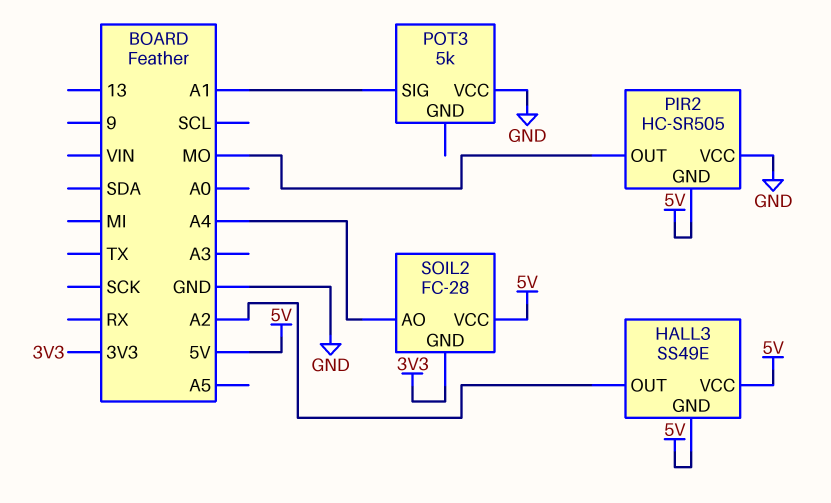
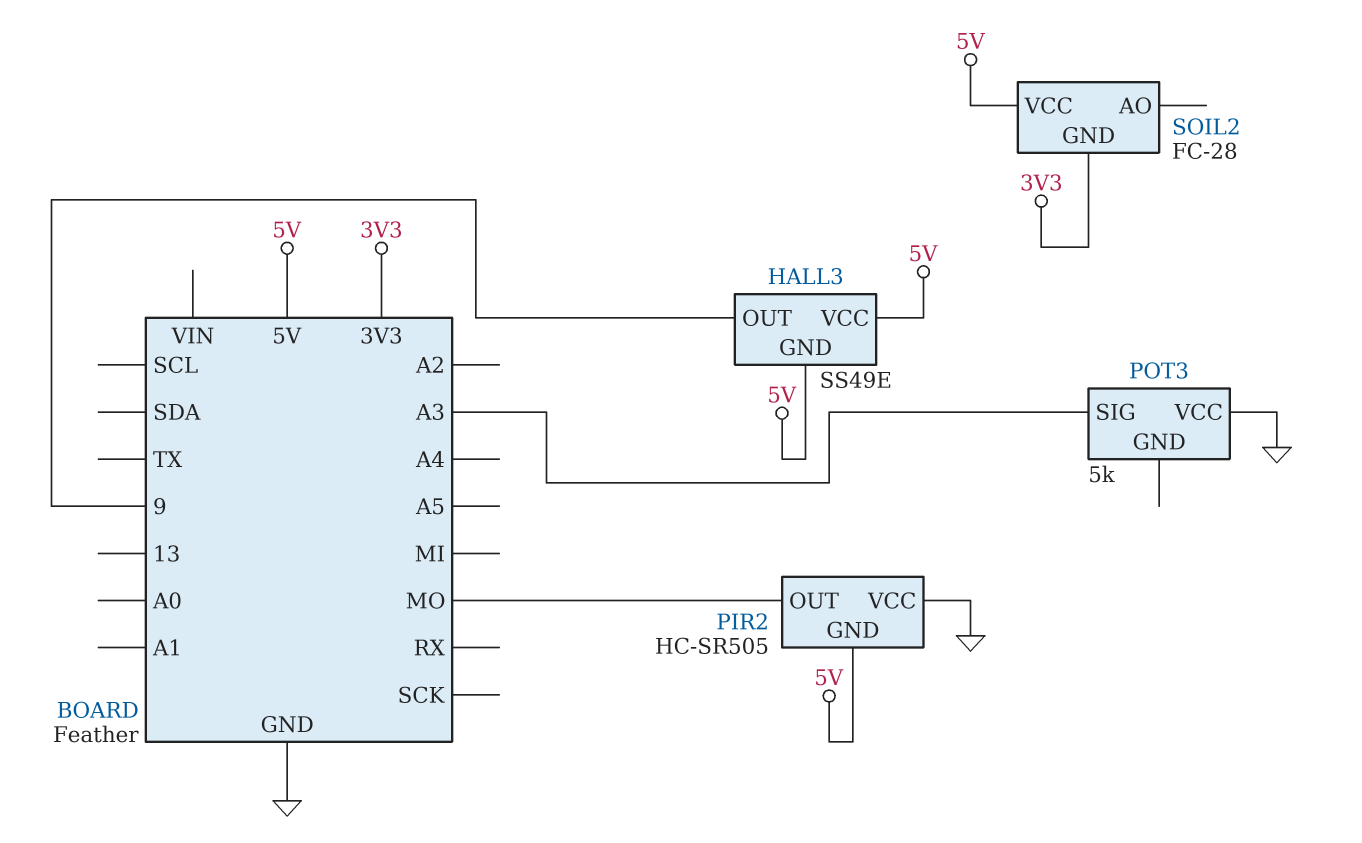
HALL3 pin OUT: A2 -> 9
POT3 pin SIG: A1 -> A3
SOIL2 pin AO: A4 -> none

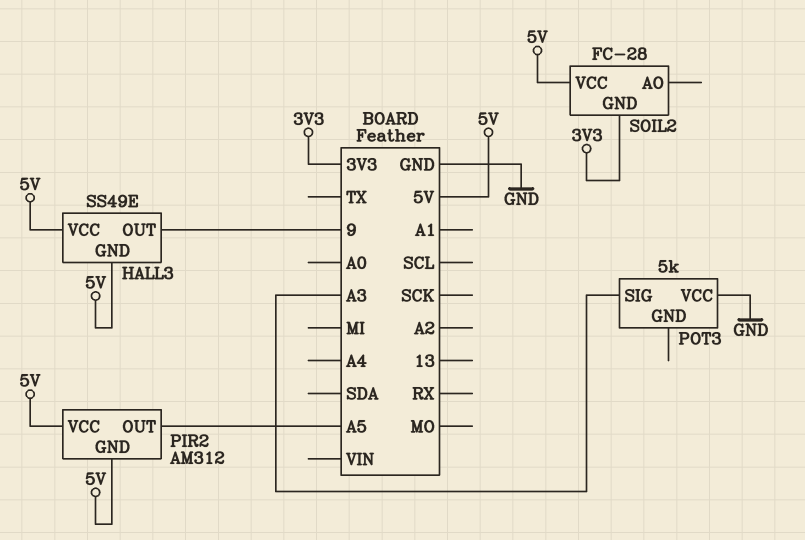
PIR2: HC-SR505 -> AM312
PIR2 pin OUT: MO -> A5
PIR2 pin VCC: GND -> 5V

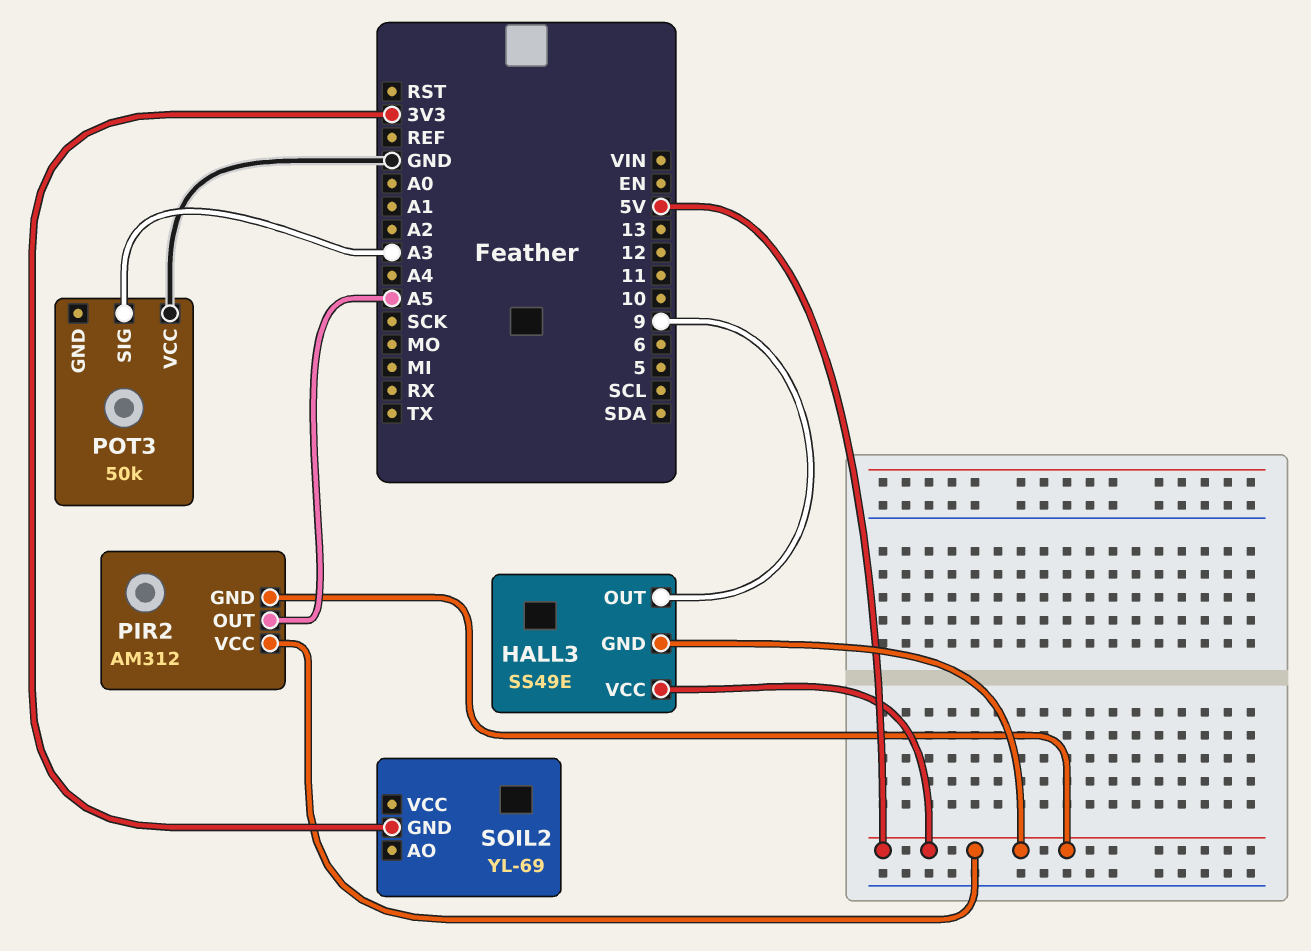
POT3: 5k -> 50k
SOIL2: FC-28 -> YL-69
SOIL2 pin VCC: 5V -> none

